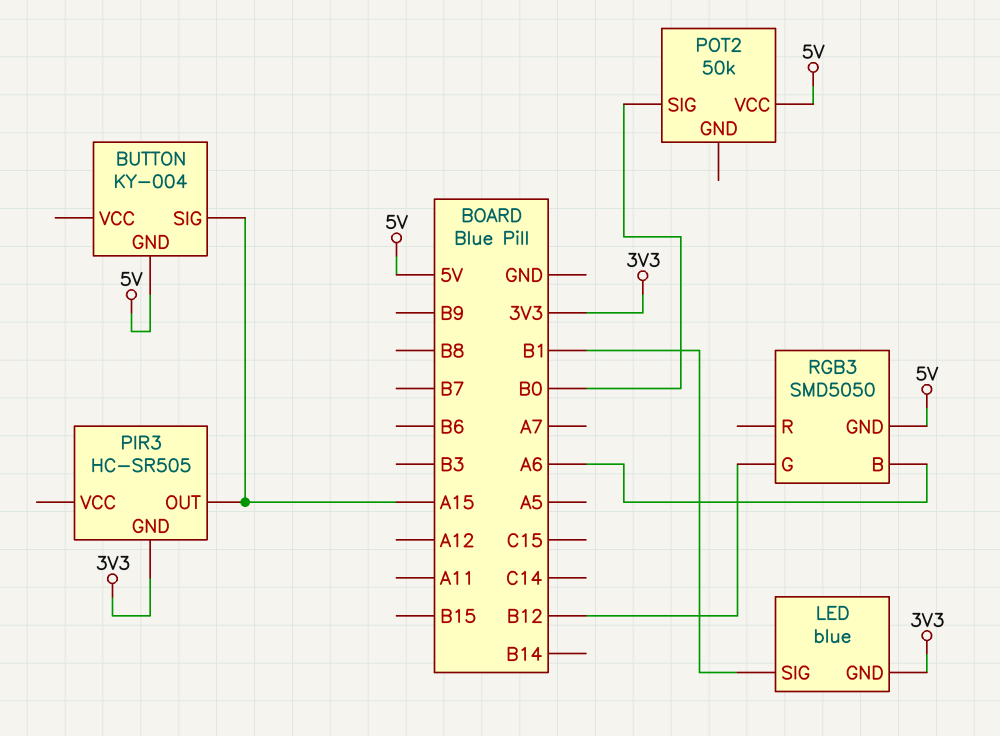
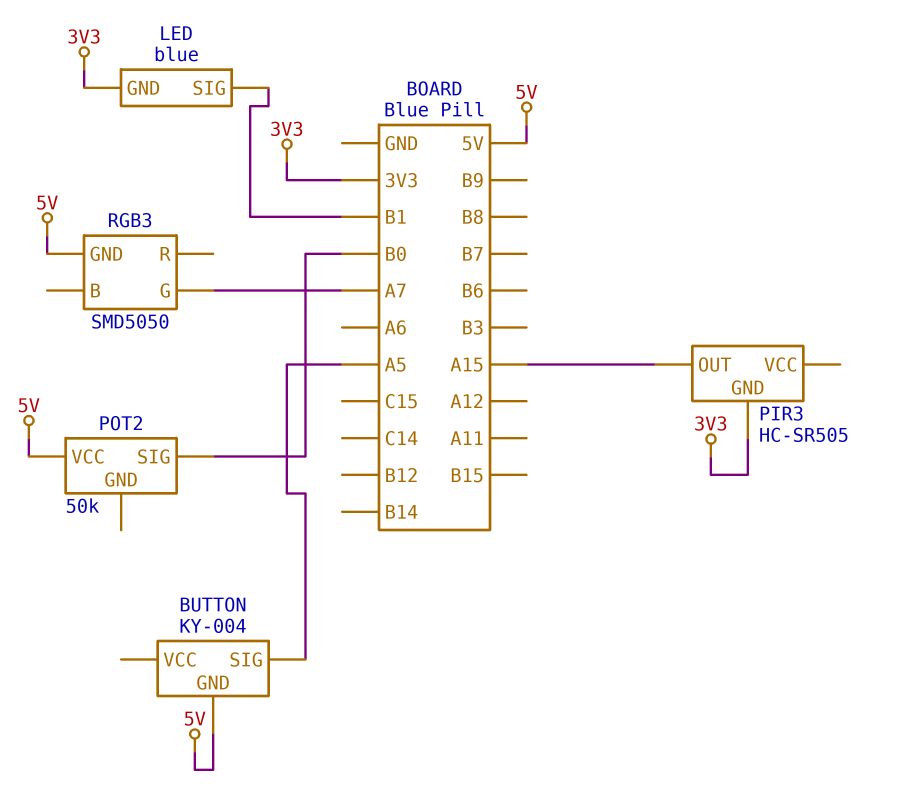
BUTTON pin SIG: A15 -> A5
RGB3 pin B: A6 -> none
RGB3 pin G: B12 -> A7

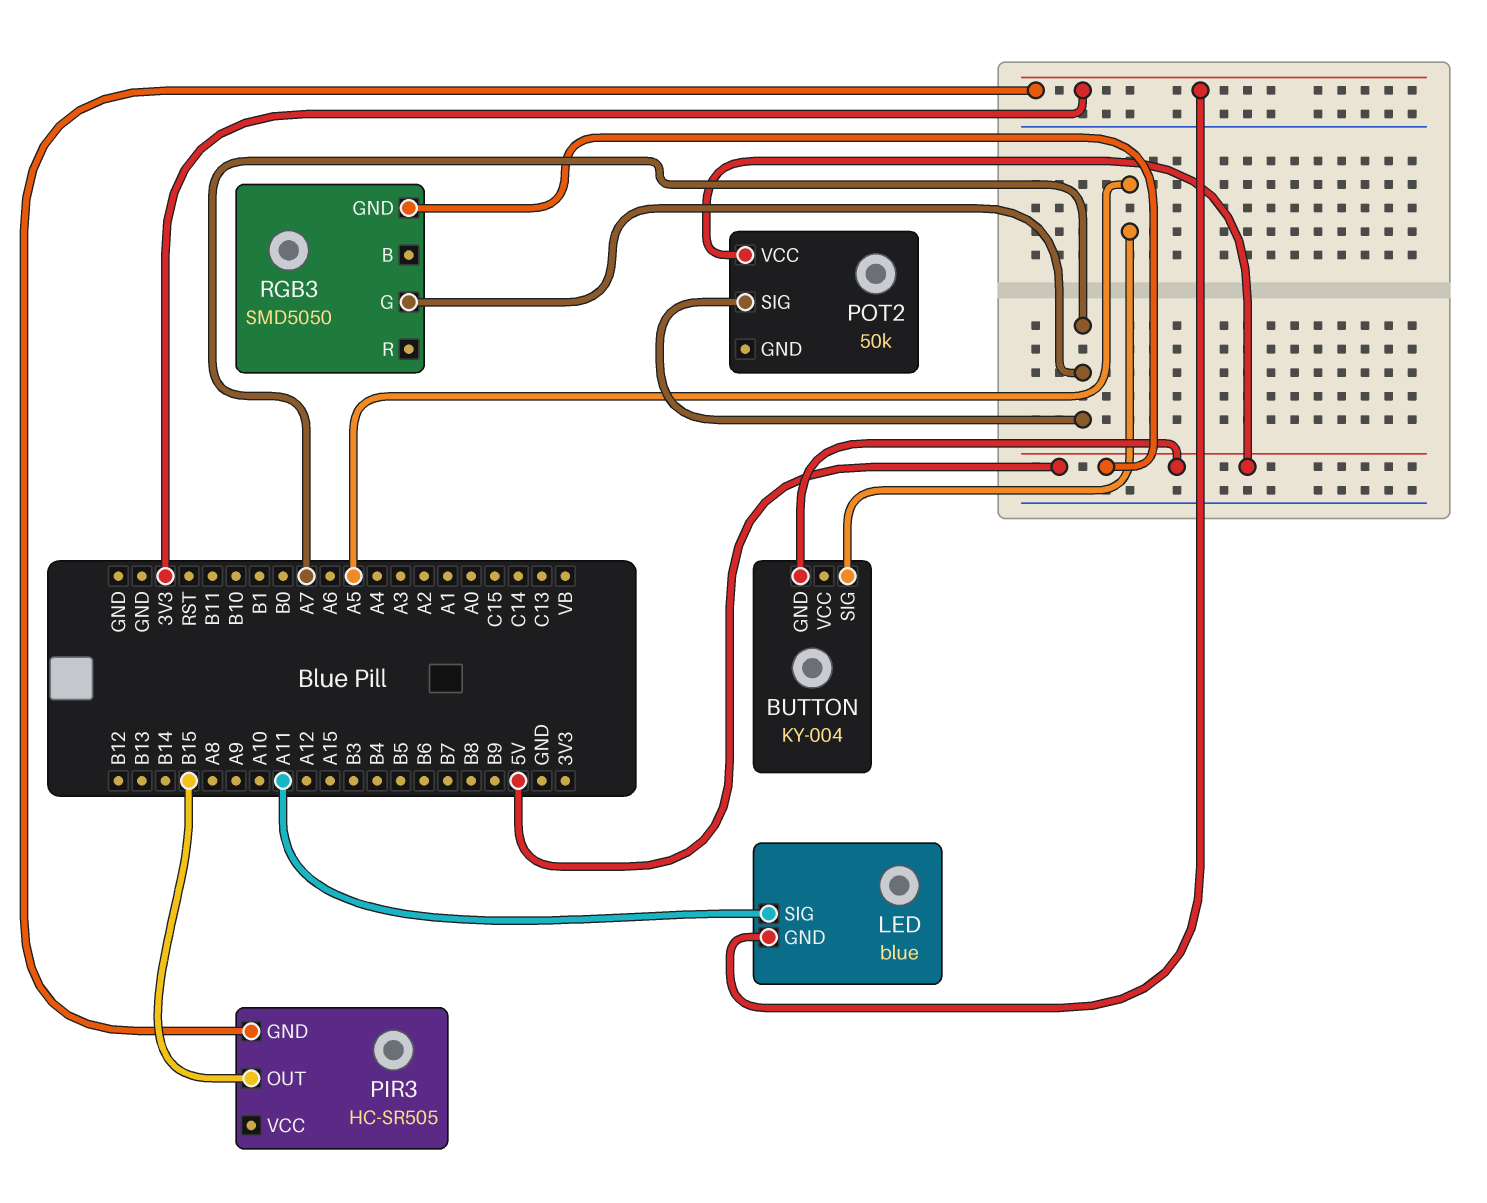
LED pin SIG: B1 -> A11
PIR3 pin OUT: A15 -> B15
POT2 pin SIG: B0 -> A7

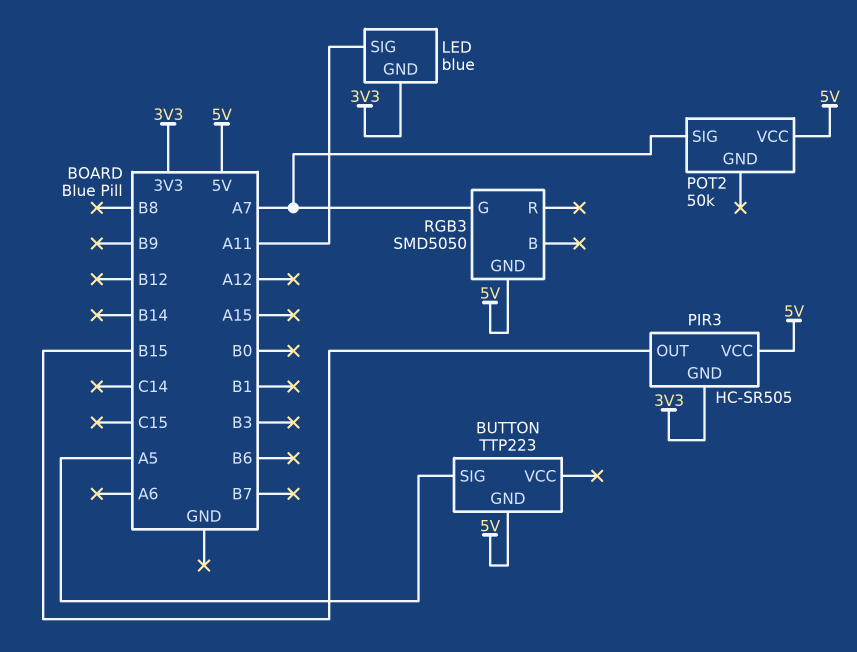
BUTTON: KY-004 -> TTP223
PIR3 pin VCC: none -> 5V

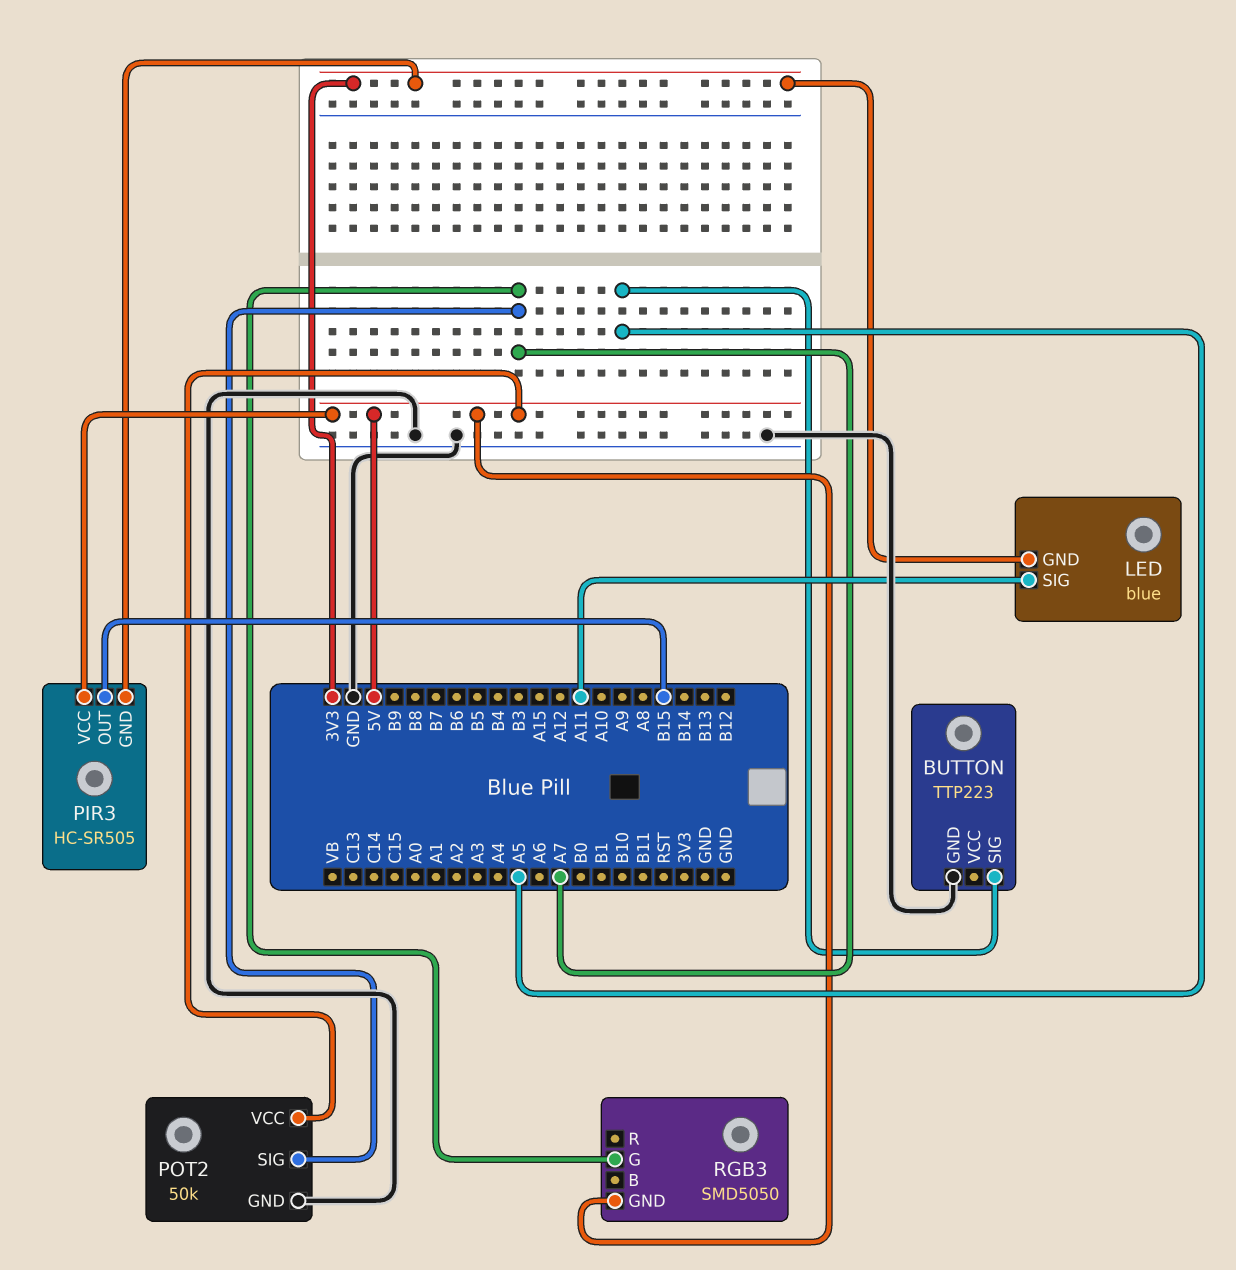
BUTTON pin GND: 5V -> GND
POT2 pin GND: none -> GND

